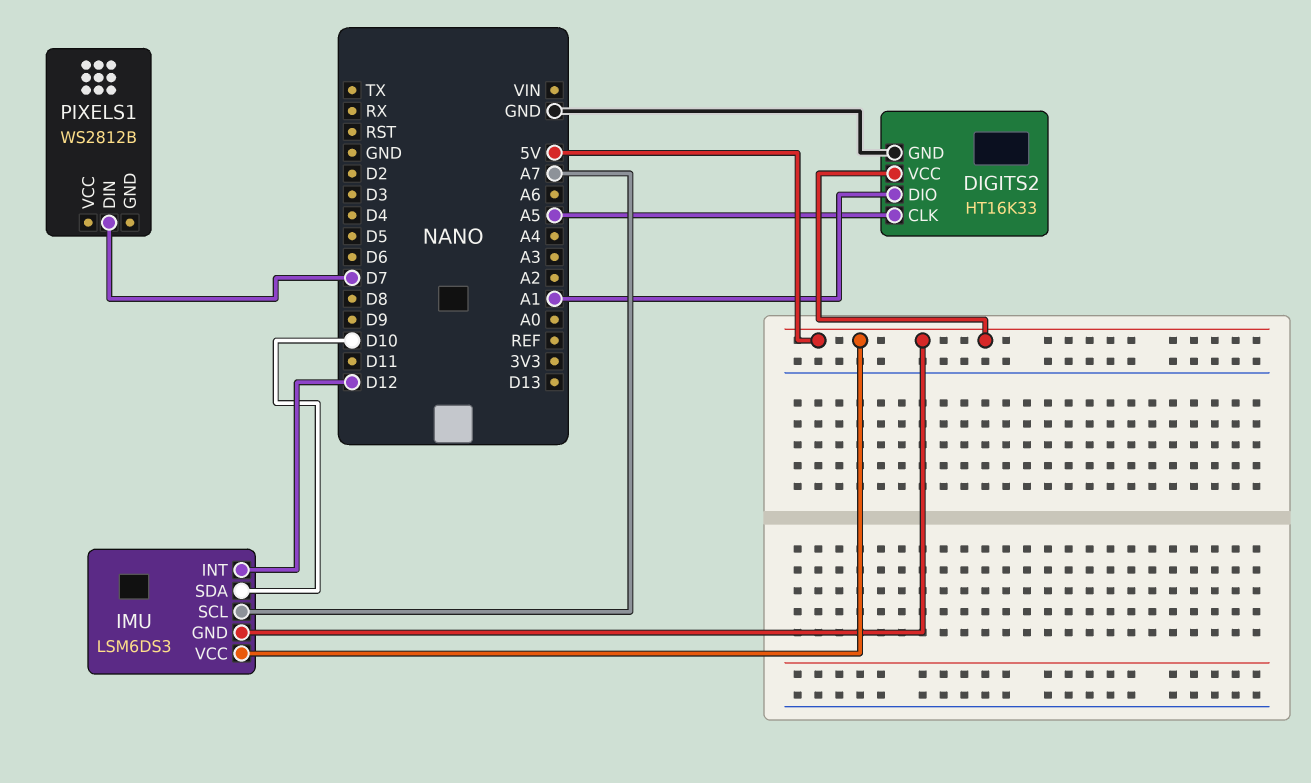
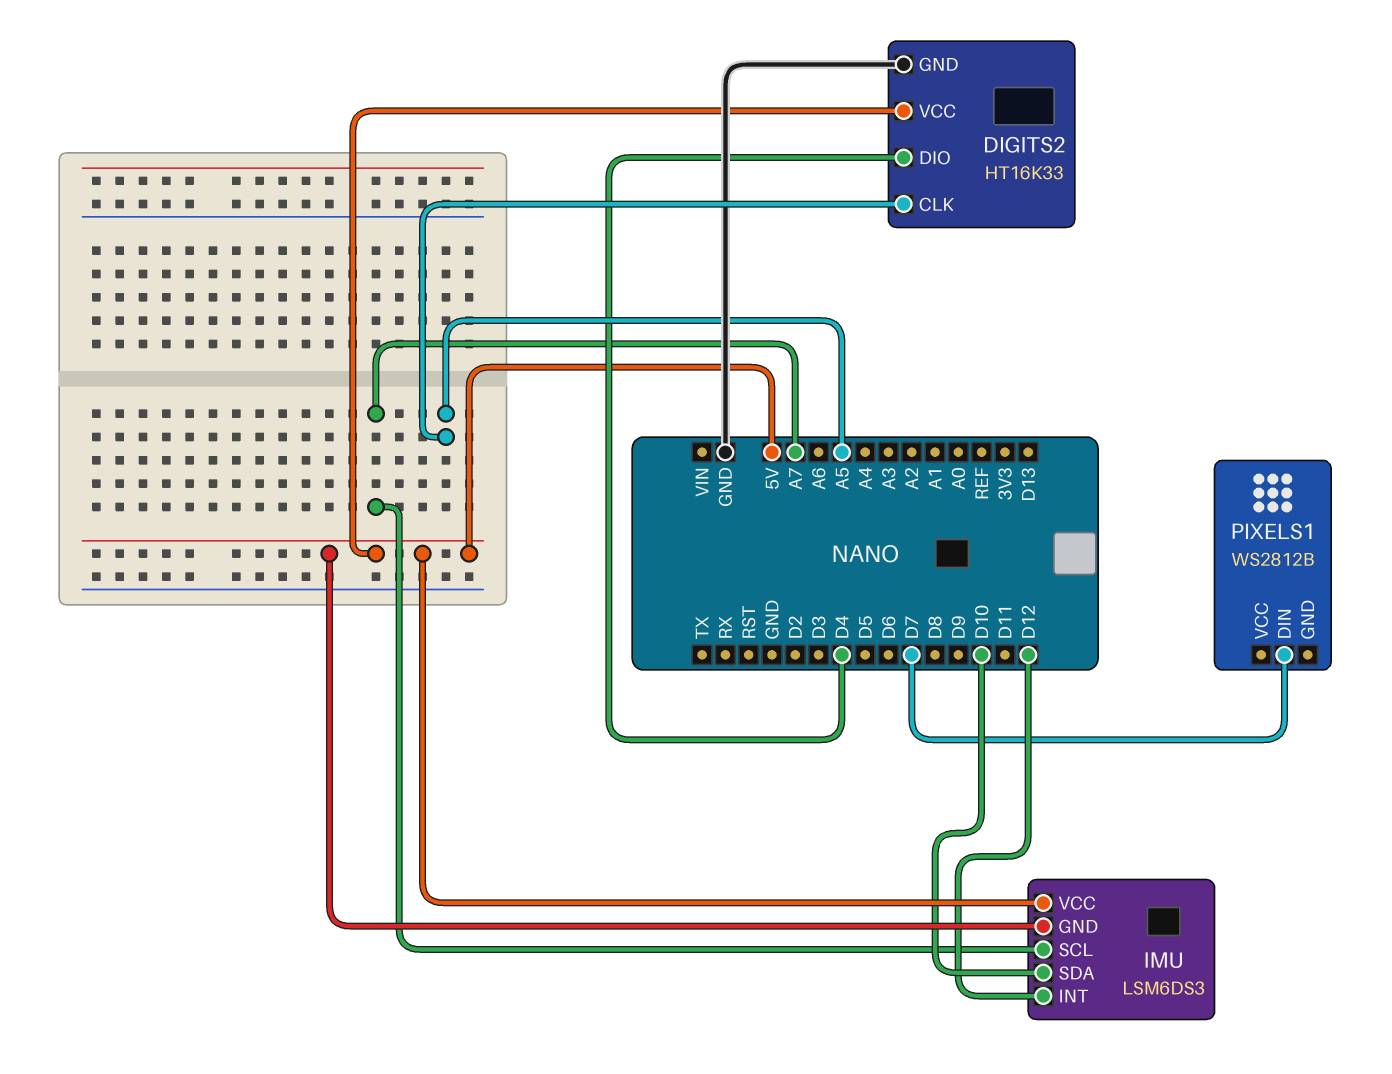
DIGITS2 pin DIO: A1 -> D4

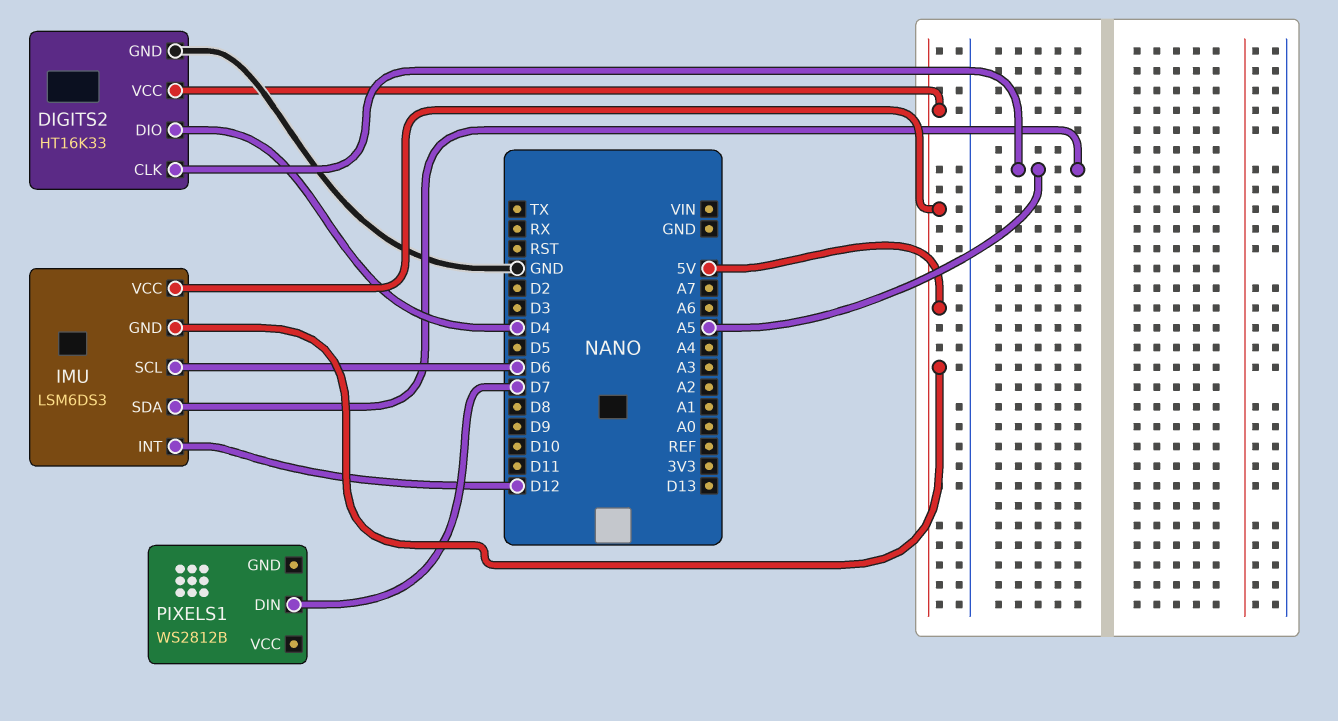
IMU pin SCL: A7 -> D6
IMU pin SDA: D10 -> A5

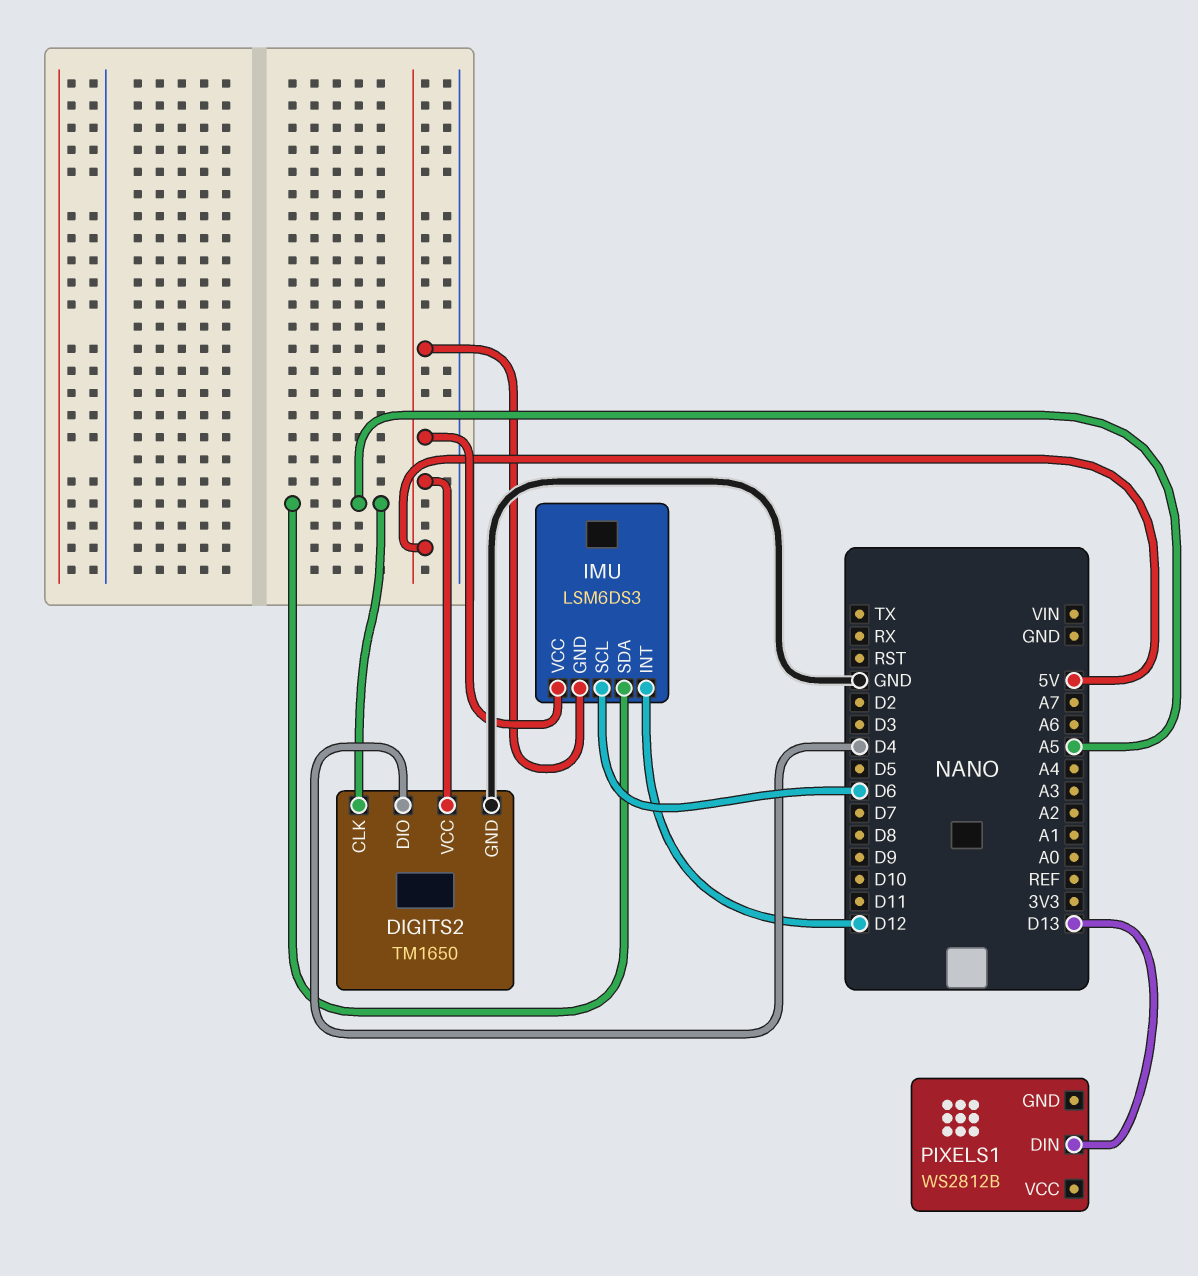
DIGITS2: HT16K33 -> TM1650
PIXELS1 pin DIN: D7 -> D13

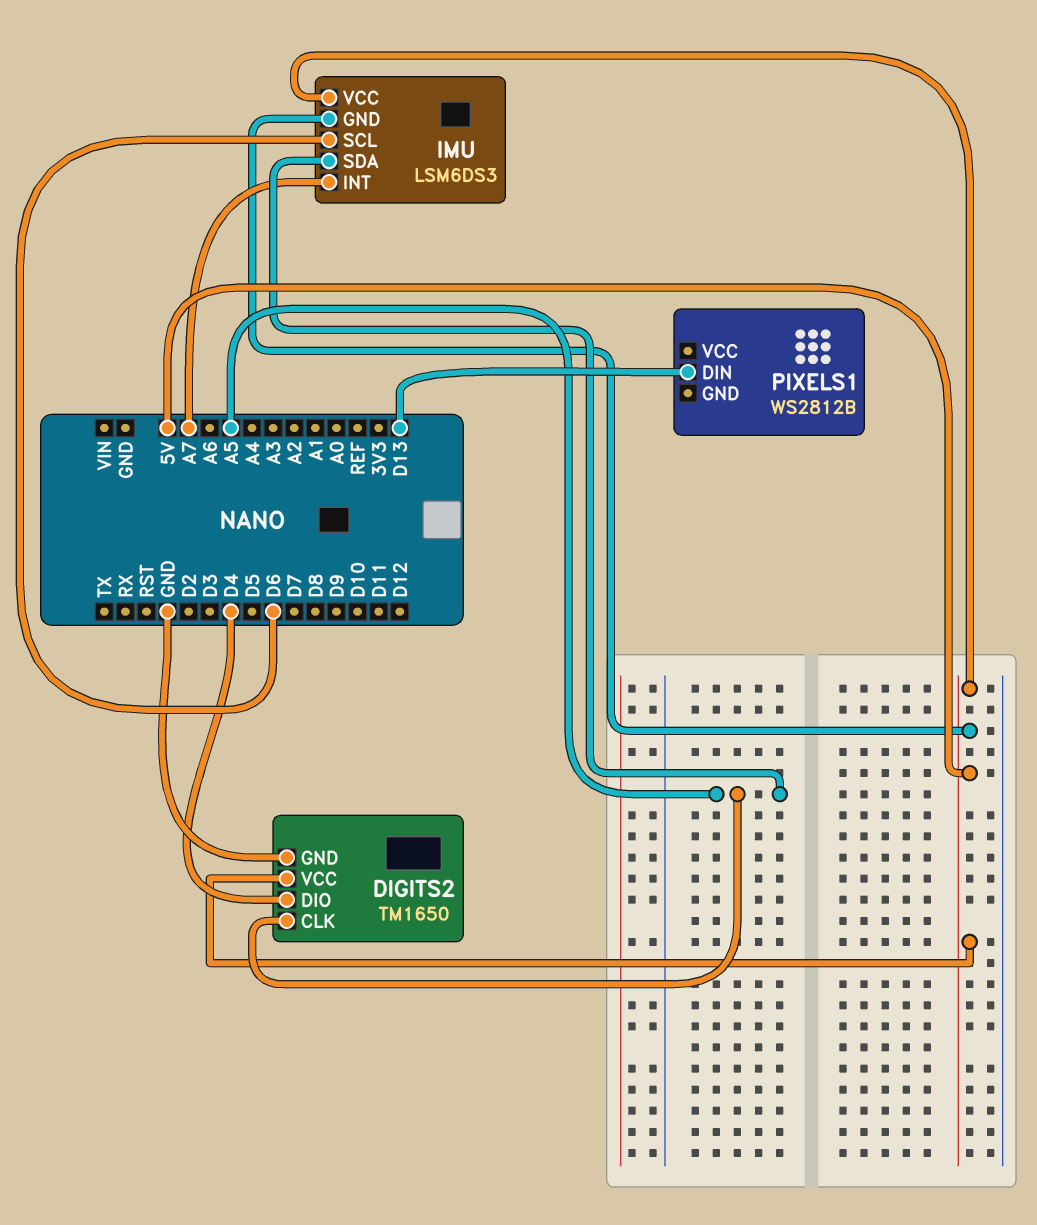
IMU pin INT: D12 -> A7

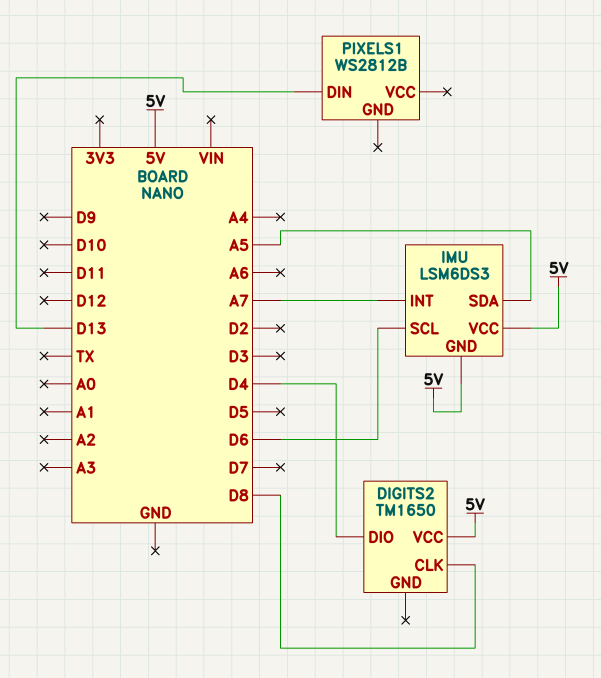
DIGITS2 pin CLK: A5 -> D8
DIGITS2 pin GND: GND -> none

